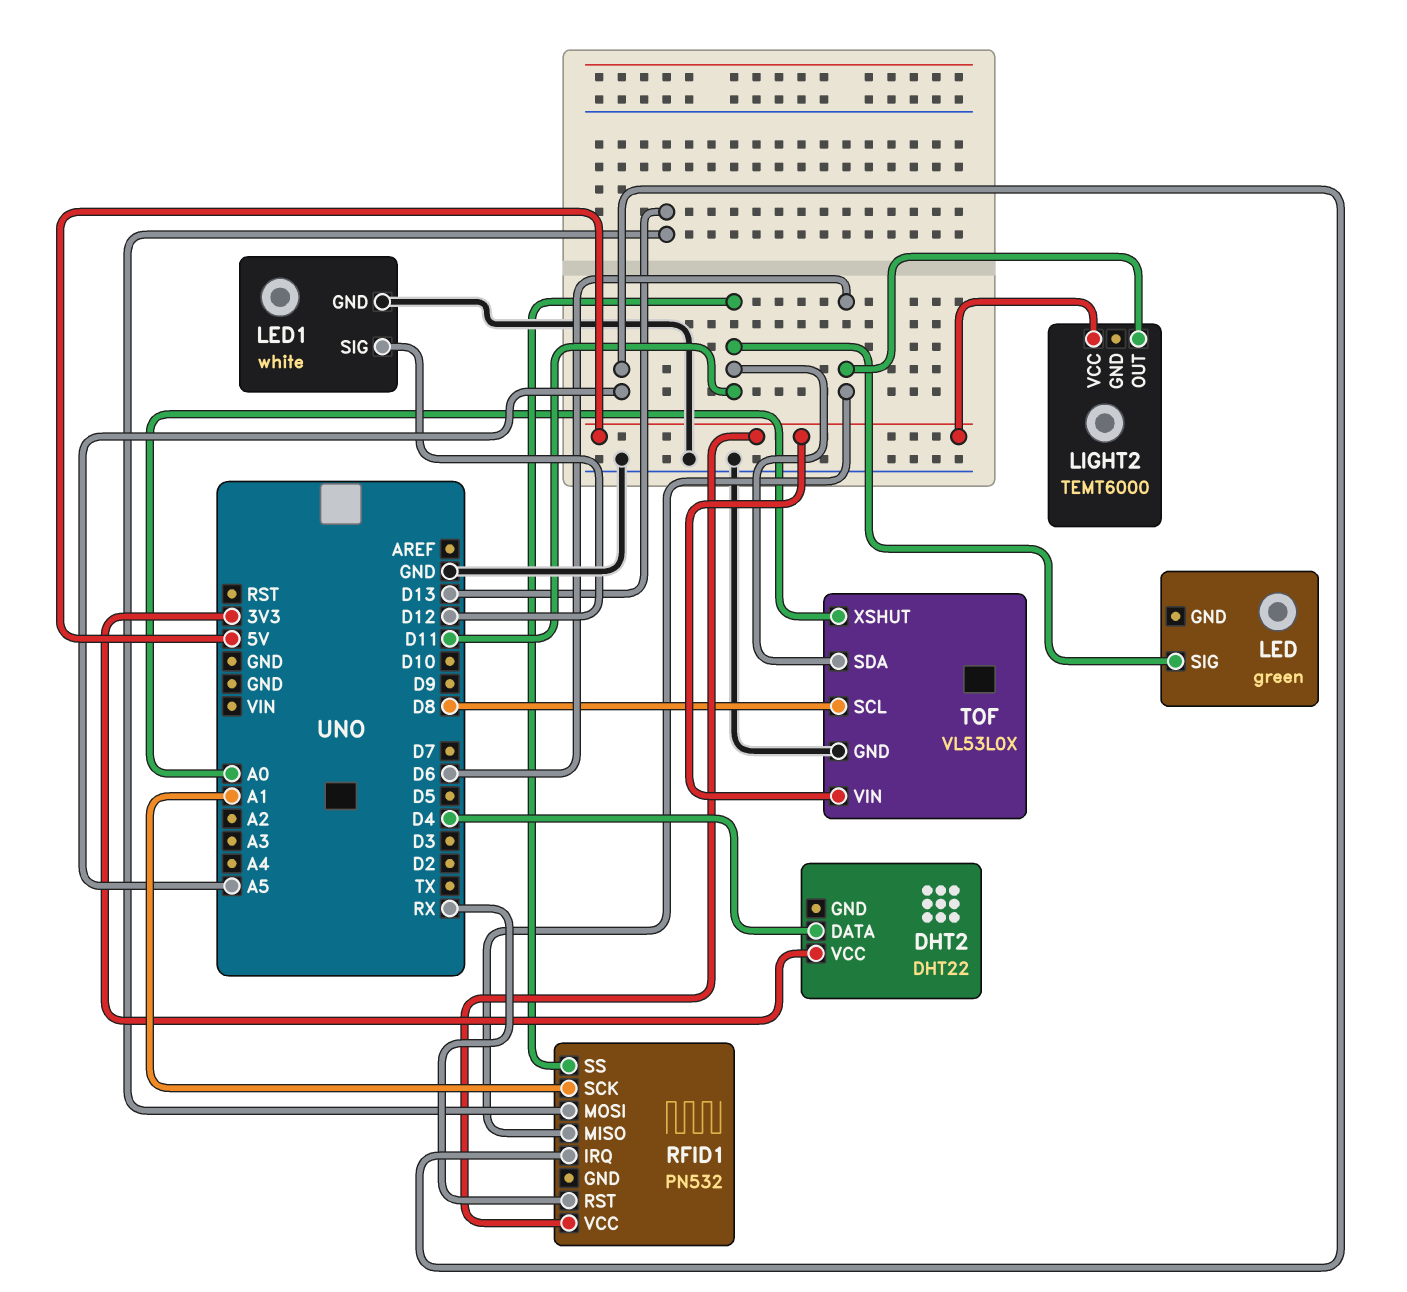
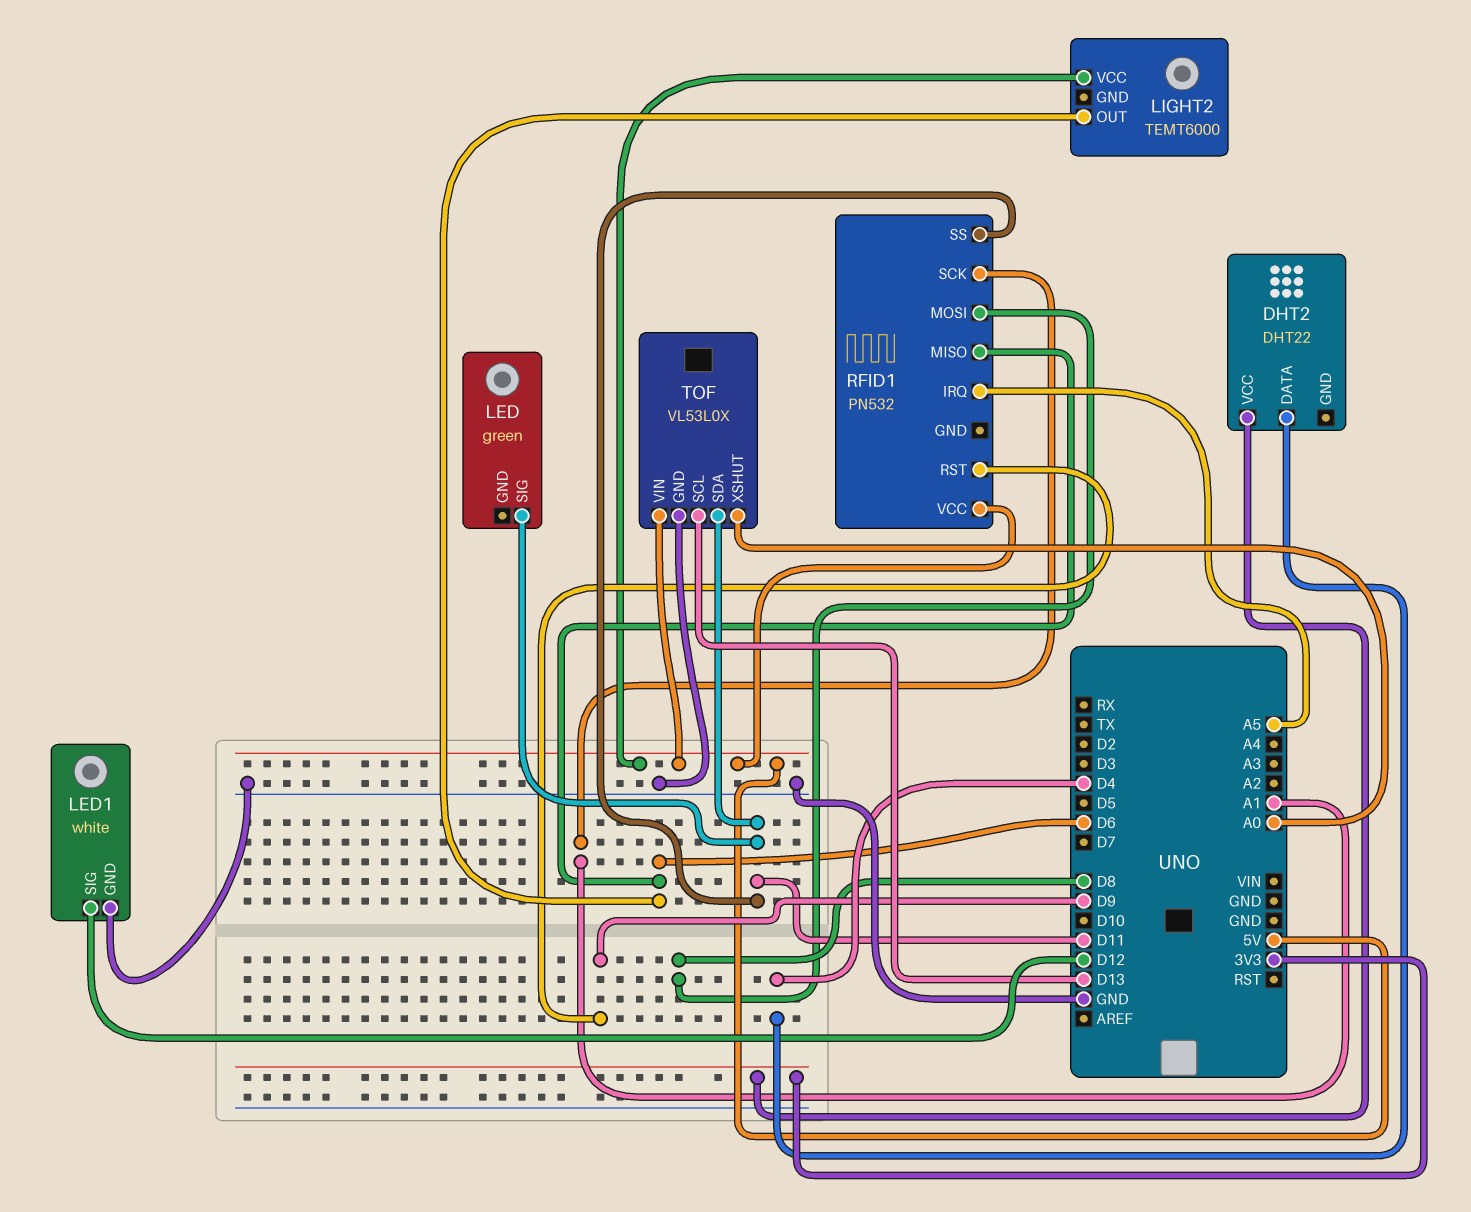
RFID1 pin MOSI: D13 -> D8
RFID1 pin RST: RX -> D9
TOF pin SCL: D8 -> D13

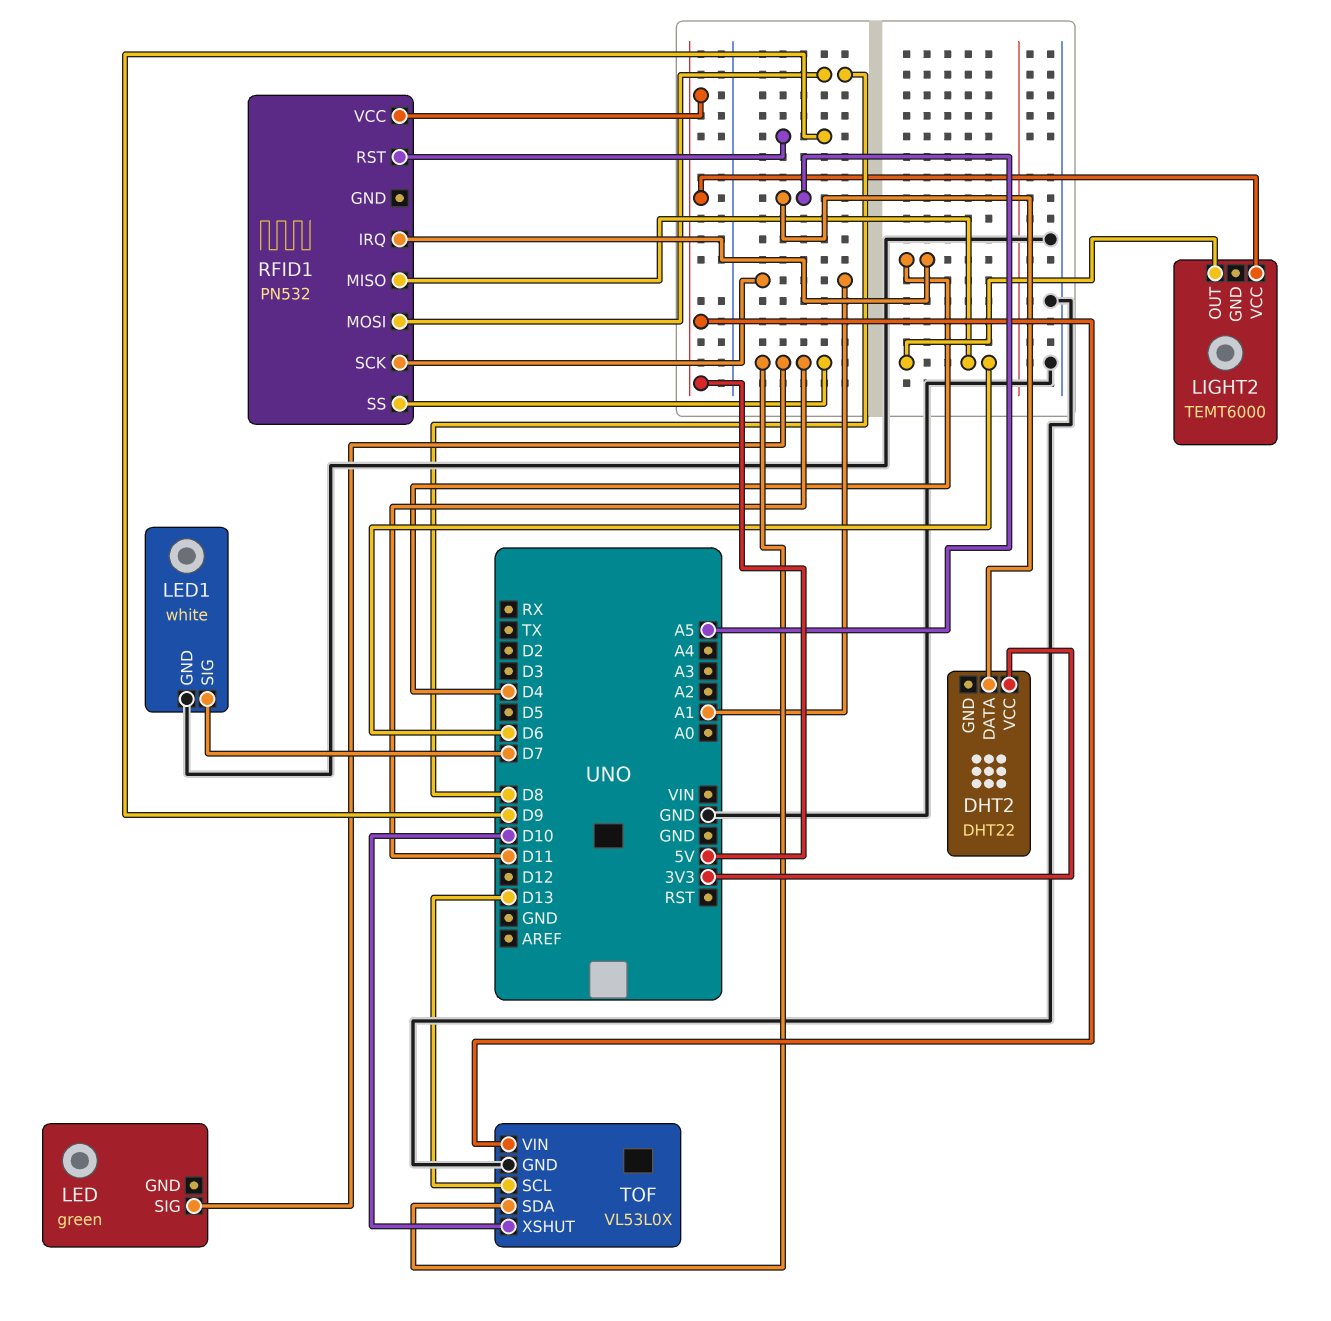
DHT2 pin DATA: D4 -> A5
LED1 pin SIG: D12 -> D7
RFID1 pin IRQ: A5 -> D4
TOF pin XSHUT: A0 -> D10

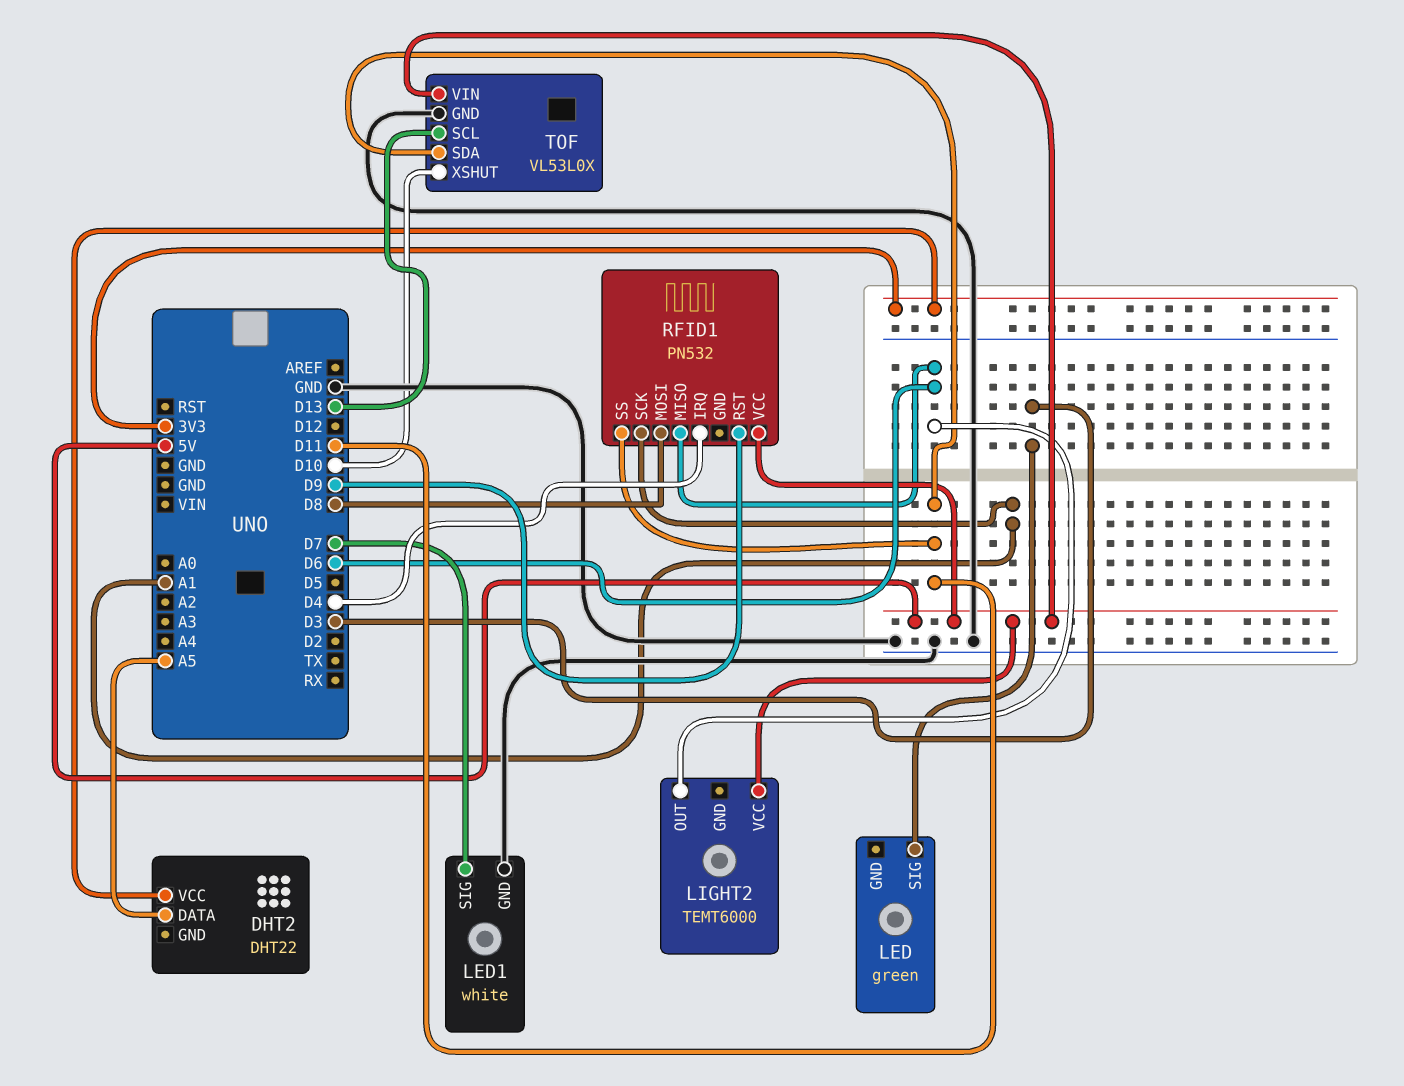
LED pin SIG: D11 -> D3

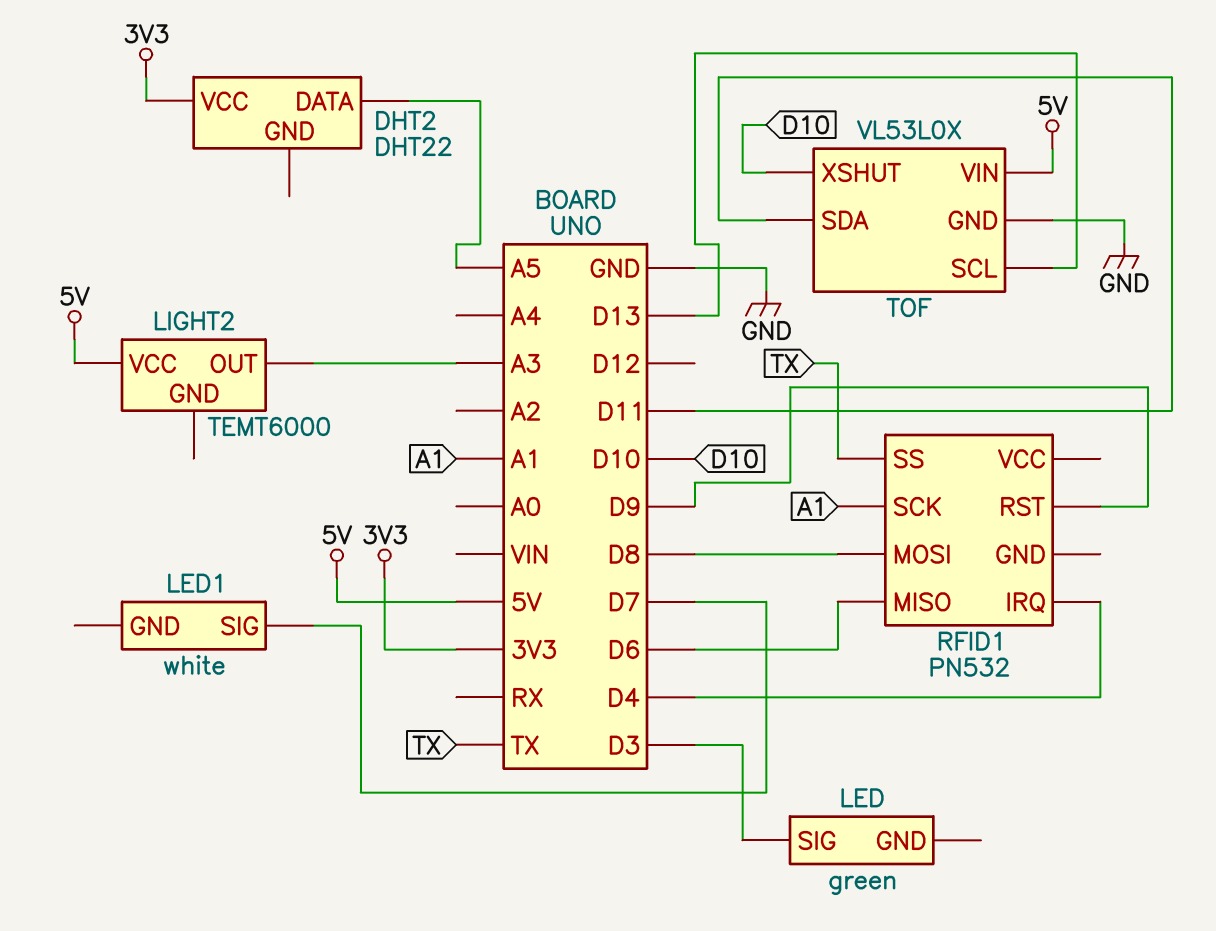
LED1 pin GND: GND -> none
LIGHT2 pin OUT: D6 -> A3
RFID1 pin SS: D11 -> TX
RFID1 pin VCC: 5V -> none

